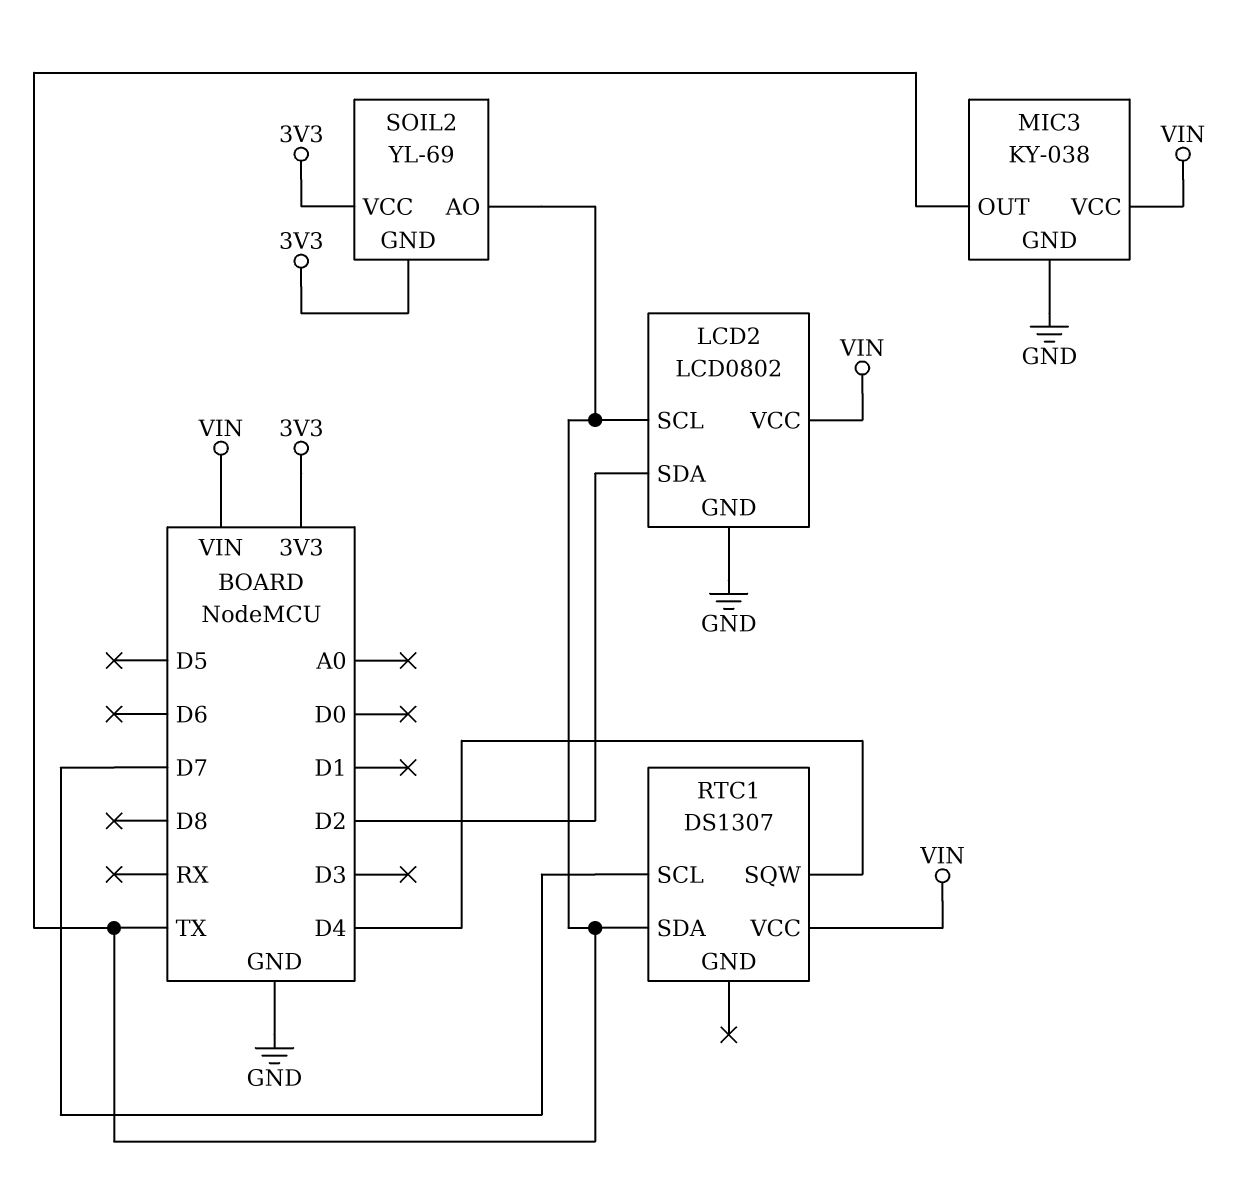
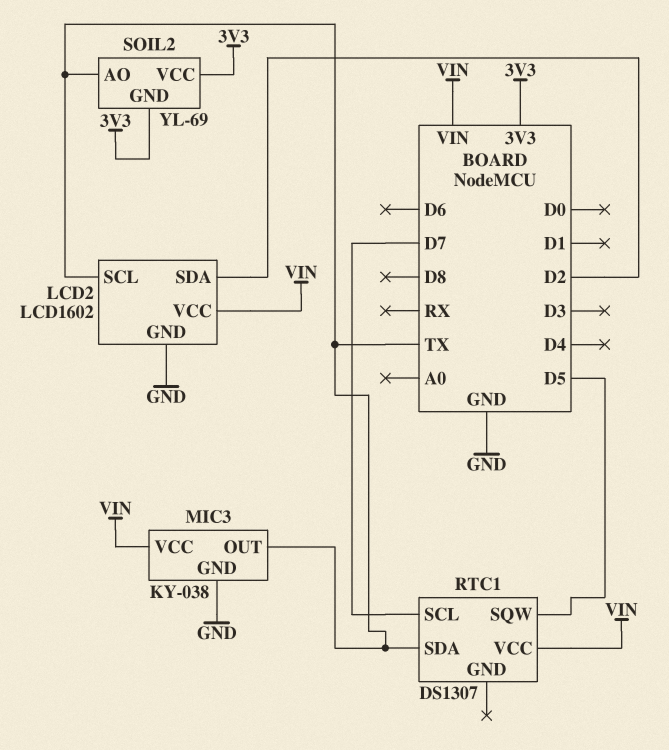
LCD2: LCD0802 -> LCD1602
RTC1 pin SQW: D4 -> D5

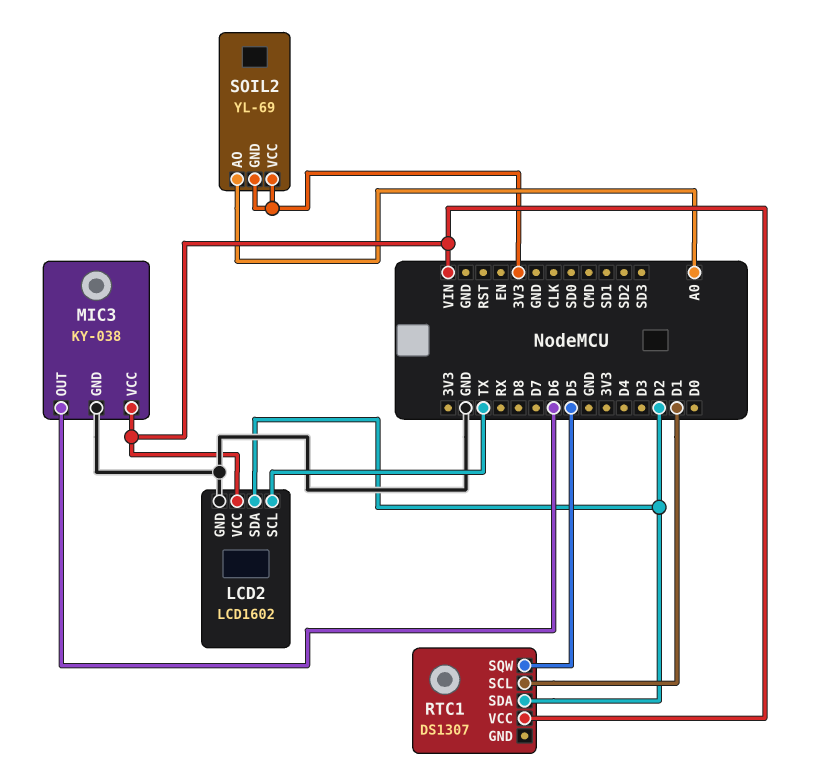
MIC3 pin OUT: TX -> D6
RTC1 pin SCL: D7 -> D1
RTC1 pin SDA: TX -> D2
SOIL2 pin AO: TX -> A0

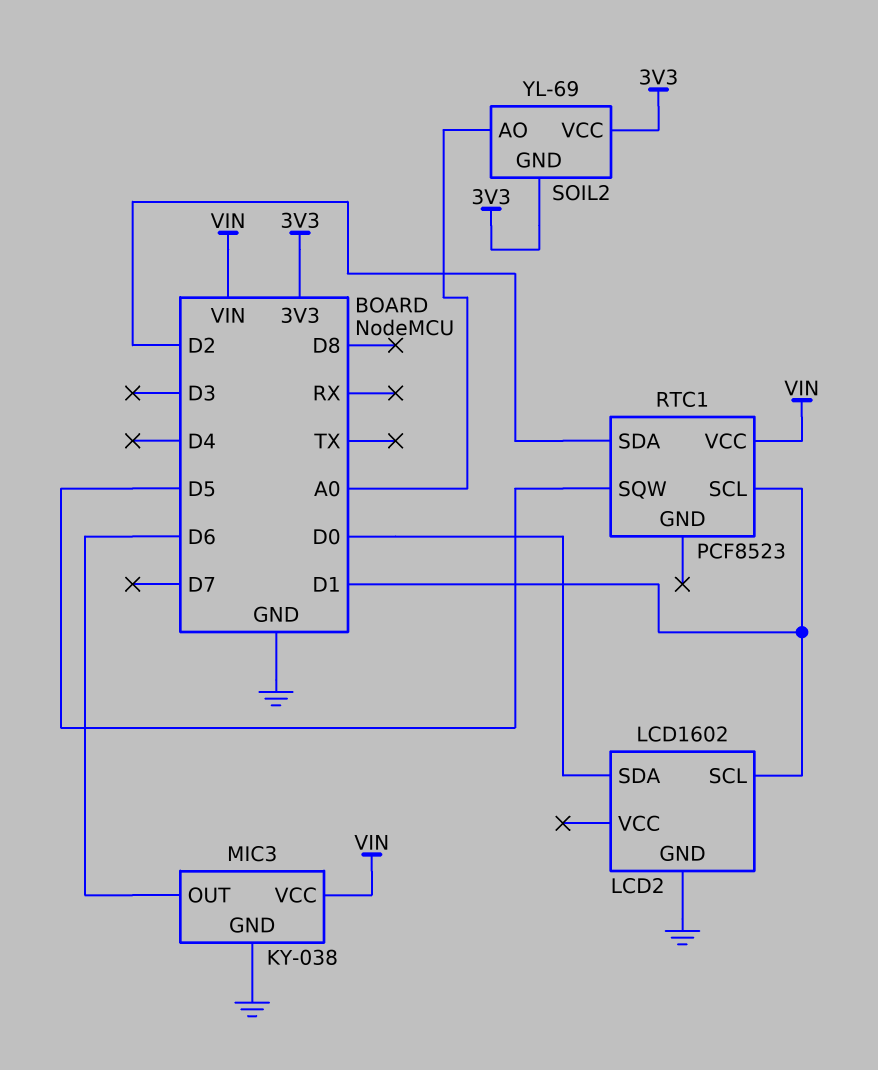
LCD2 pin SCL: TX -> D1
LCD2 pin SDA: D2 -> D0
LCD2 pin VCC: VIN -> none
RTC1: DS1307 -> PCF8523

